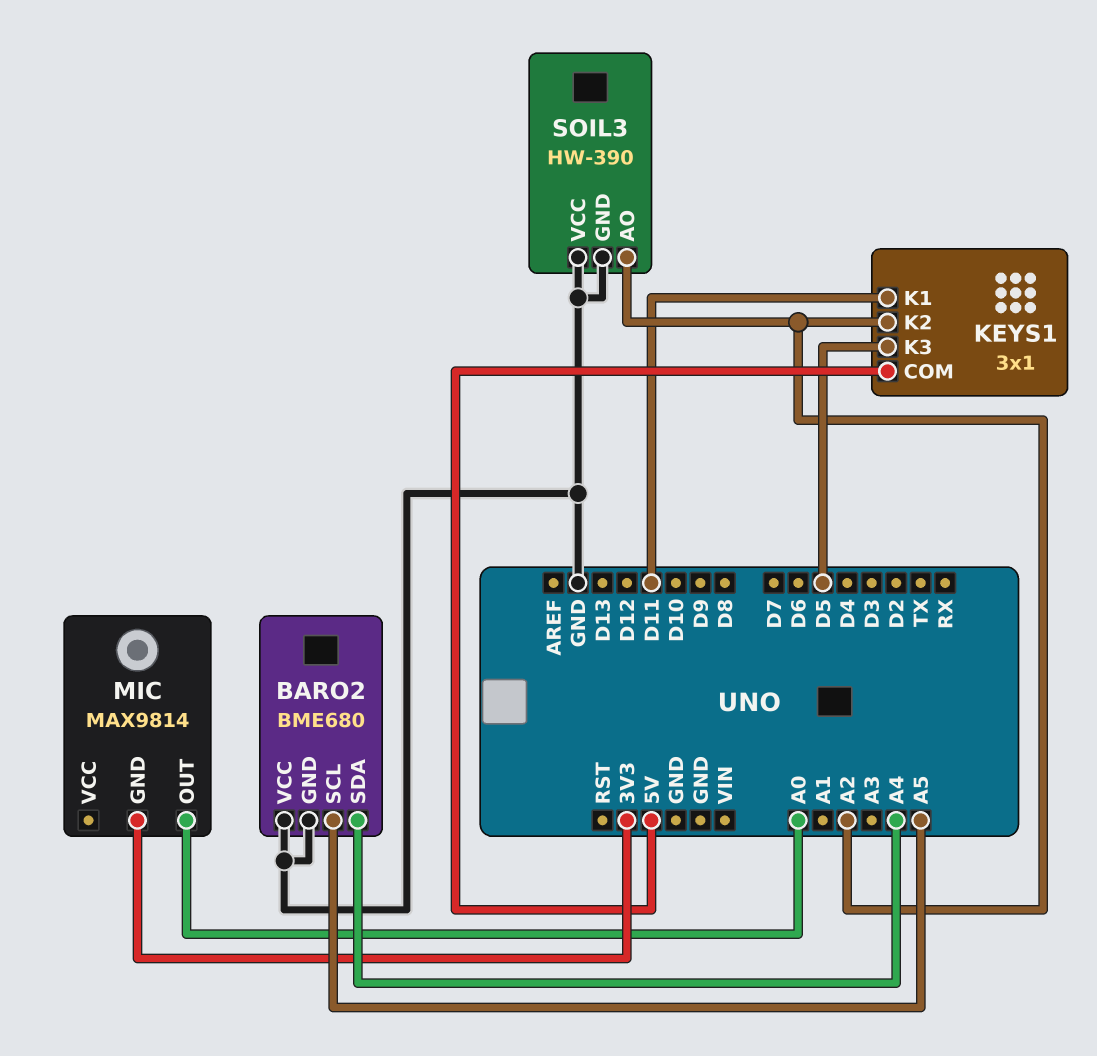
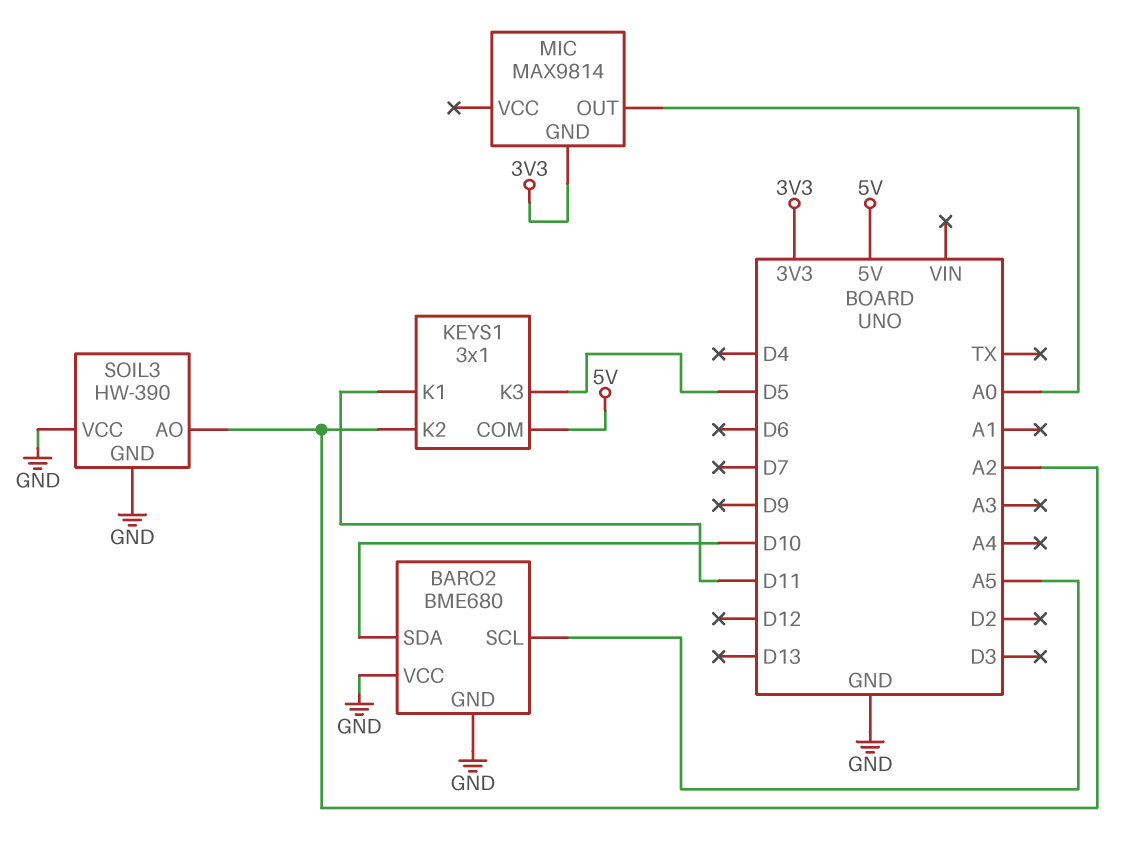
BARO2 pin SDA: A4 -> D10

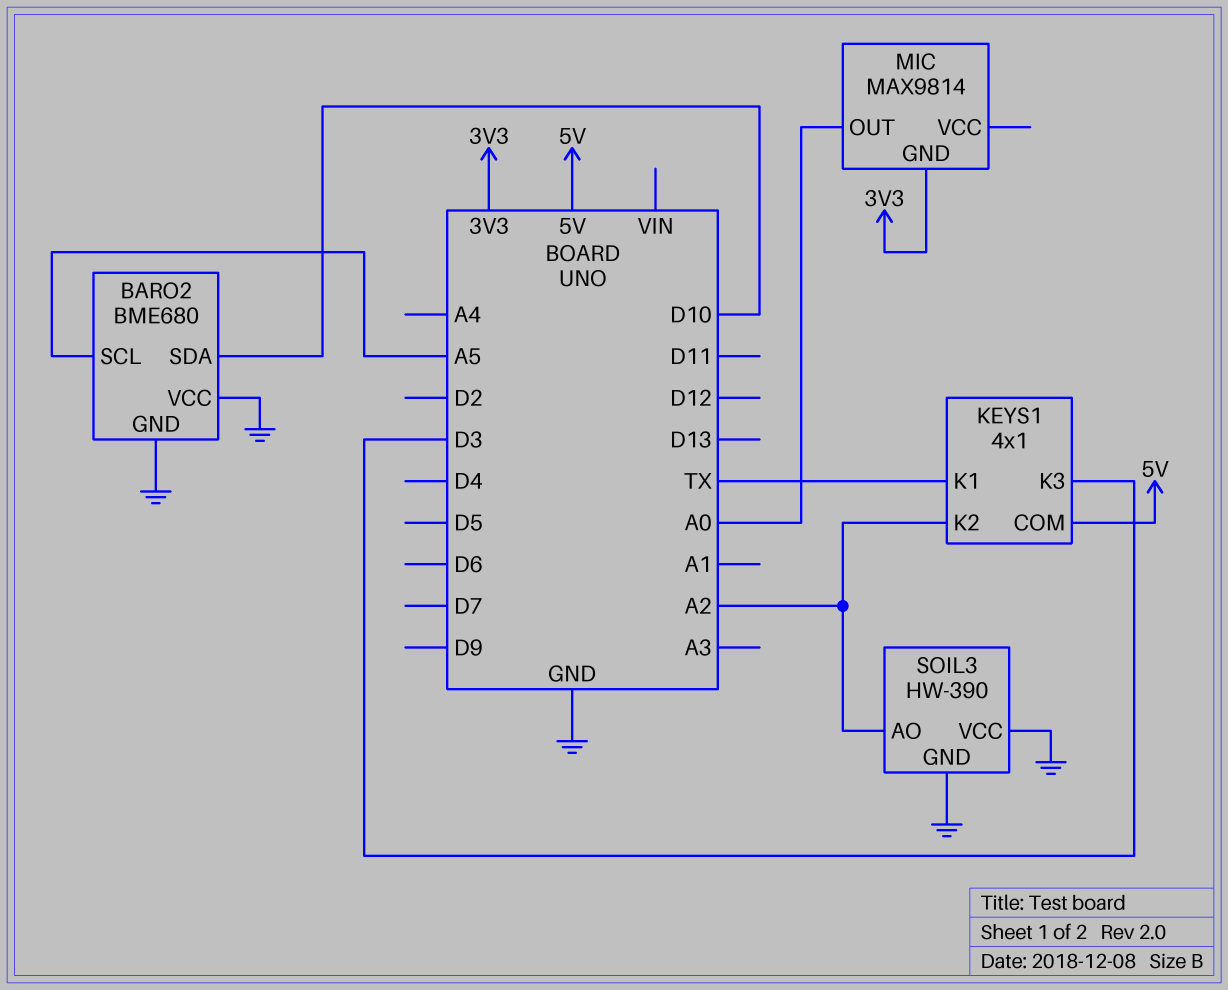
KEYS1: 3x1 -> 4x1
KEYS1 pin K1: D11 -> TX
KEYS1 pin K3: D5 -> D3

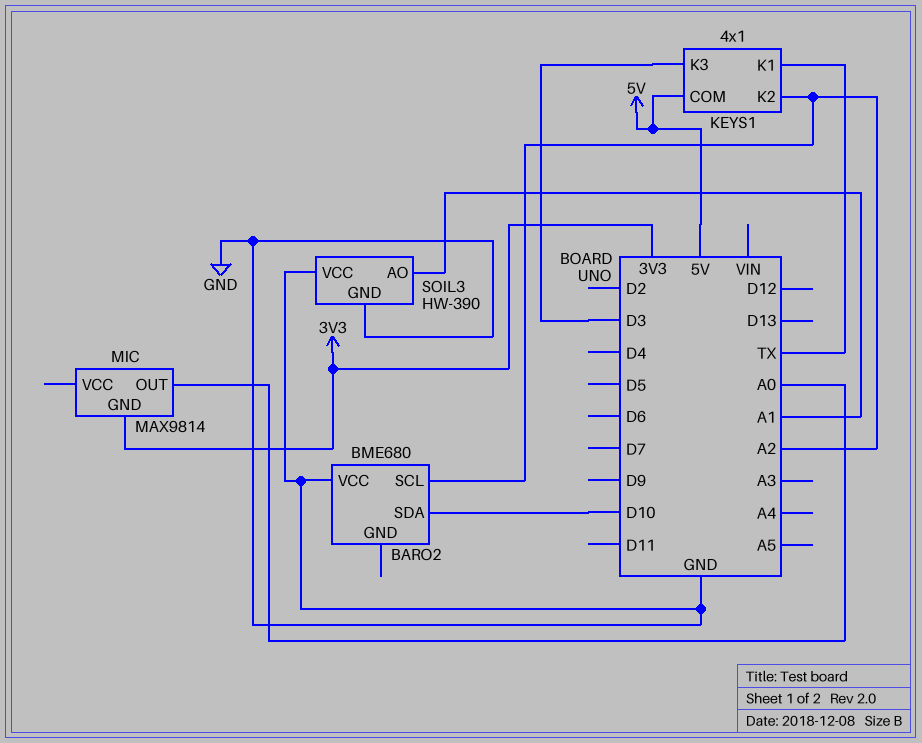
BARO2 pin GND: GND -> none
BARO2 pin SCL: A5 -> A2
SOIL3 pin AO: A2 -> A1

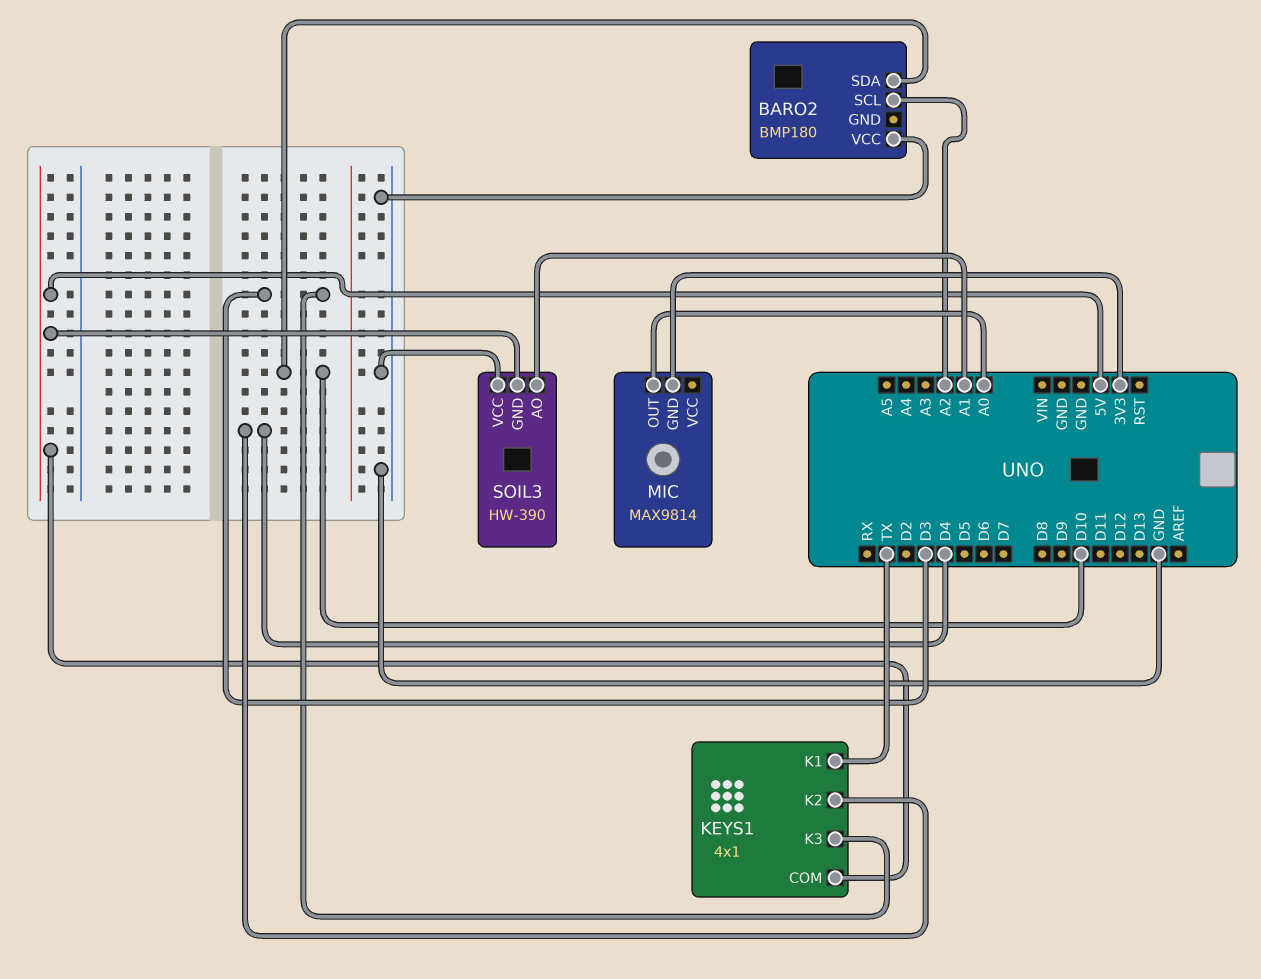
BARO2: BME680 -> BMP180
KEYS1 pin K2: A2 -> D4
SOIL3 pin GND: GND -> 5V

